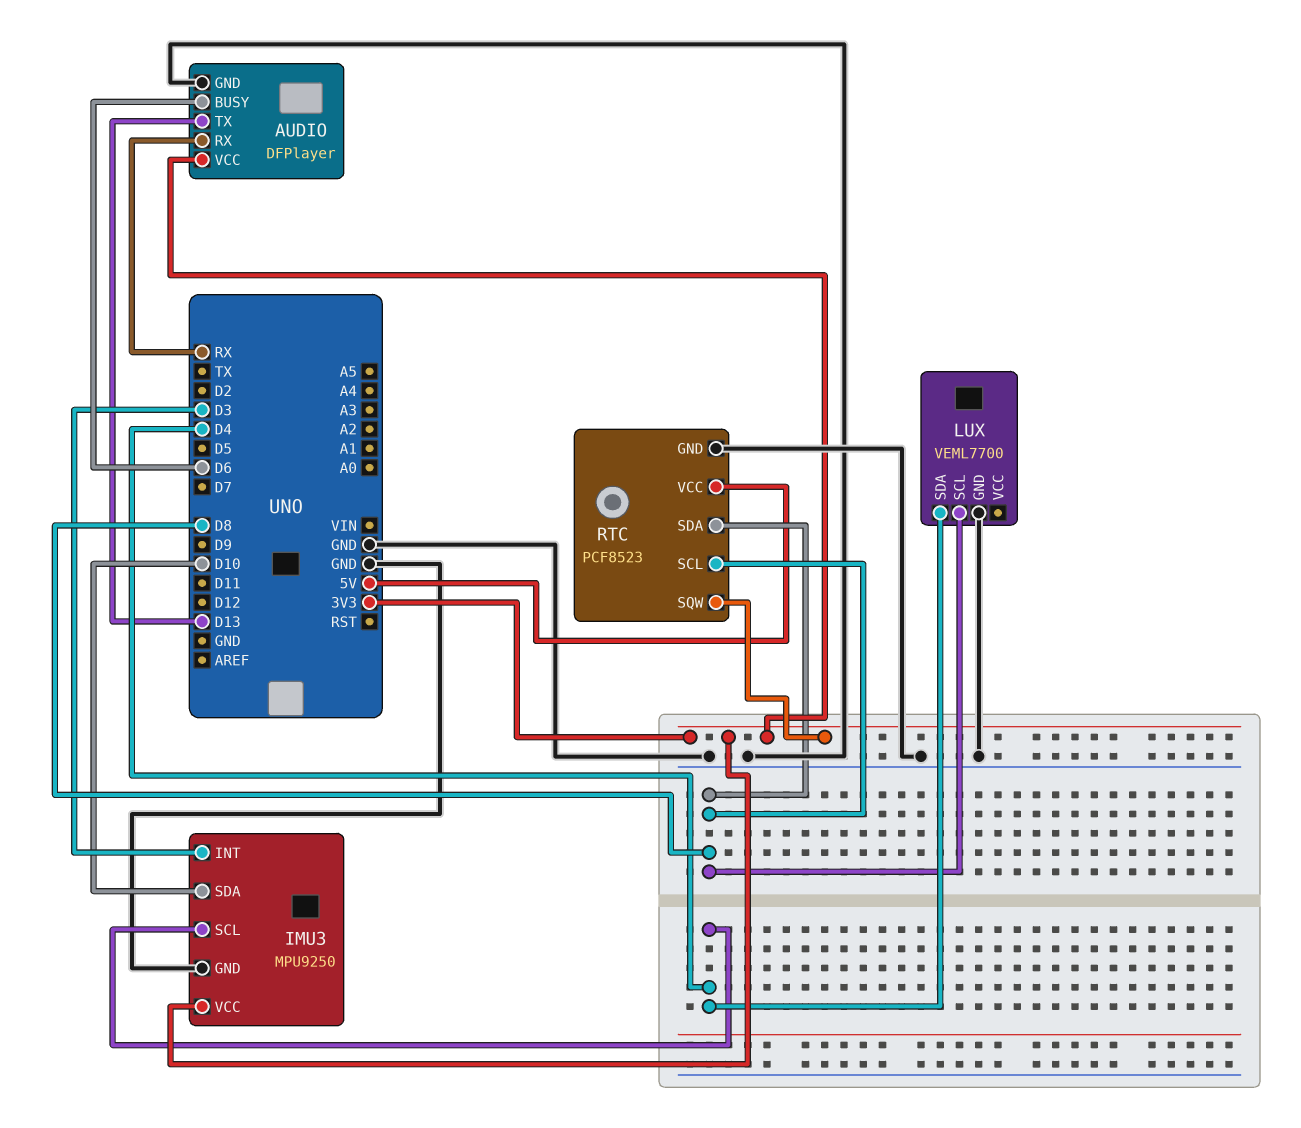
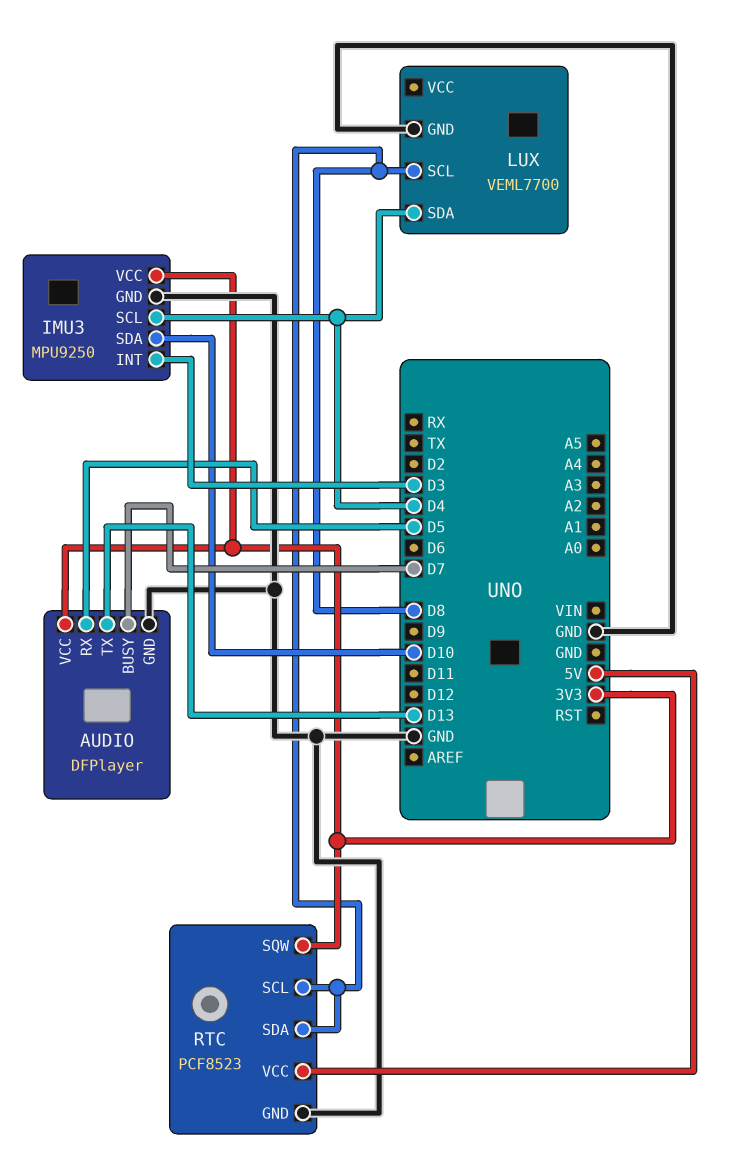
AUDIO pin BUSY: D6 -> D7
AUDIO pin RX: RX -> D5

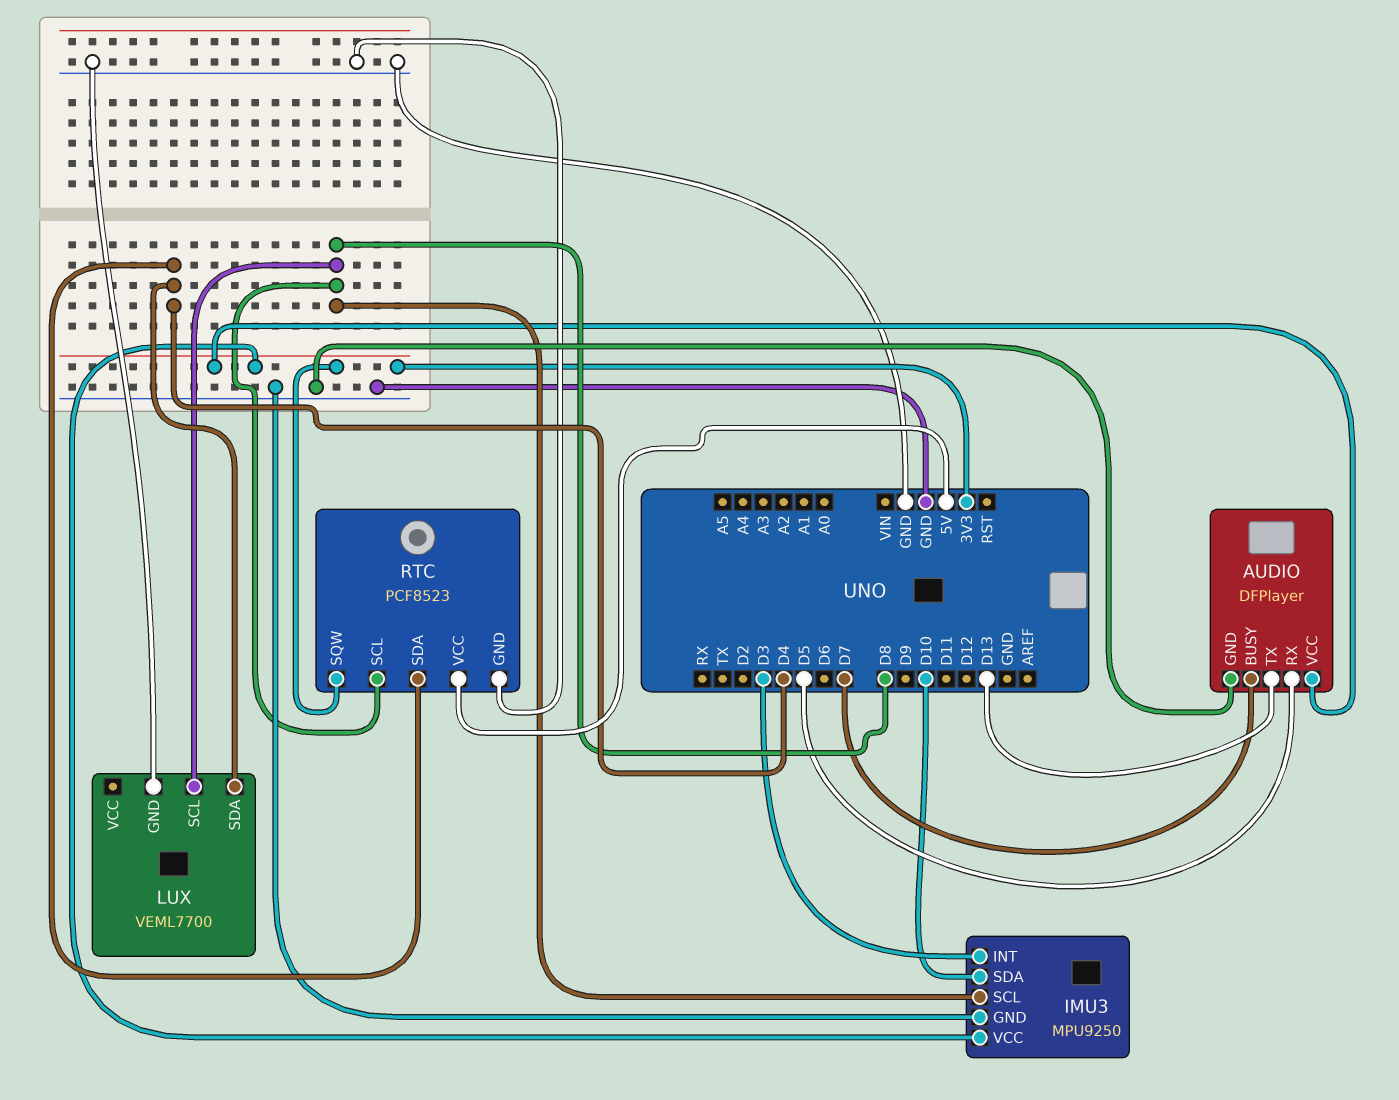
IMU3 pin SCL: D4 -> D8
RTC pin SDA: D8 -> D4

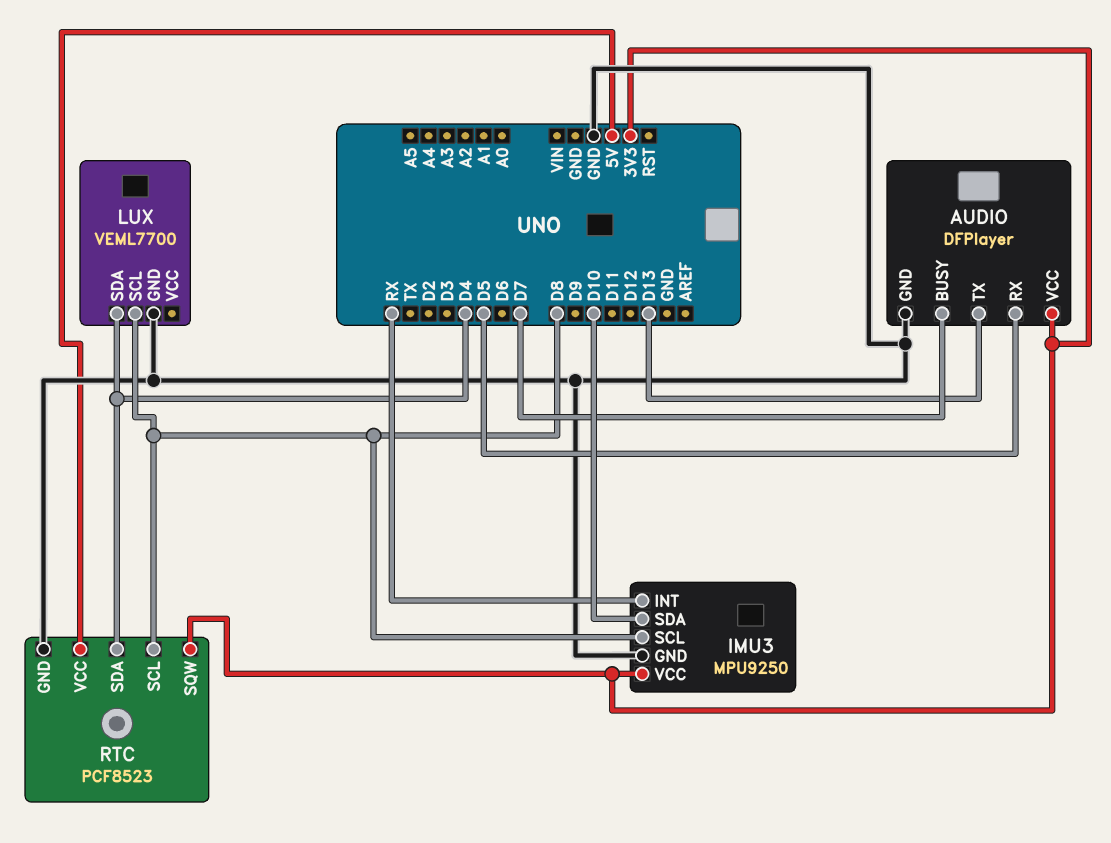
IMU3 pin INT: D3 -> RX

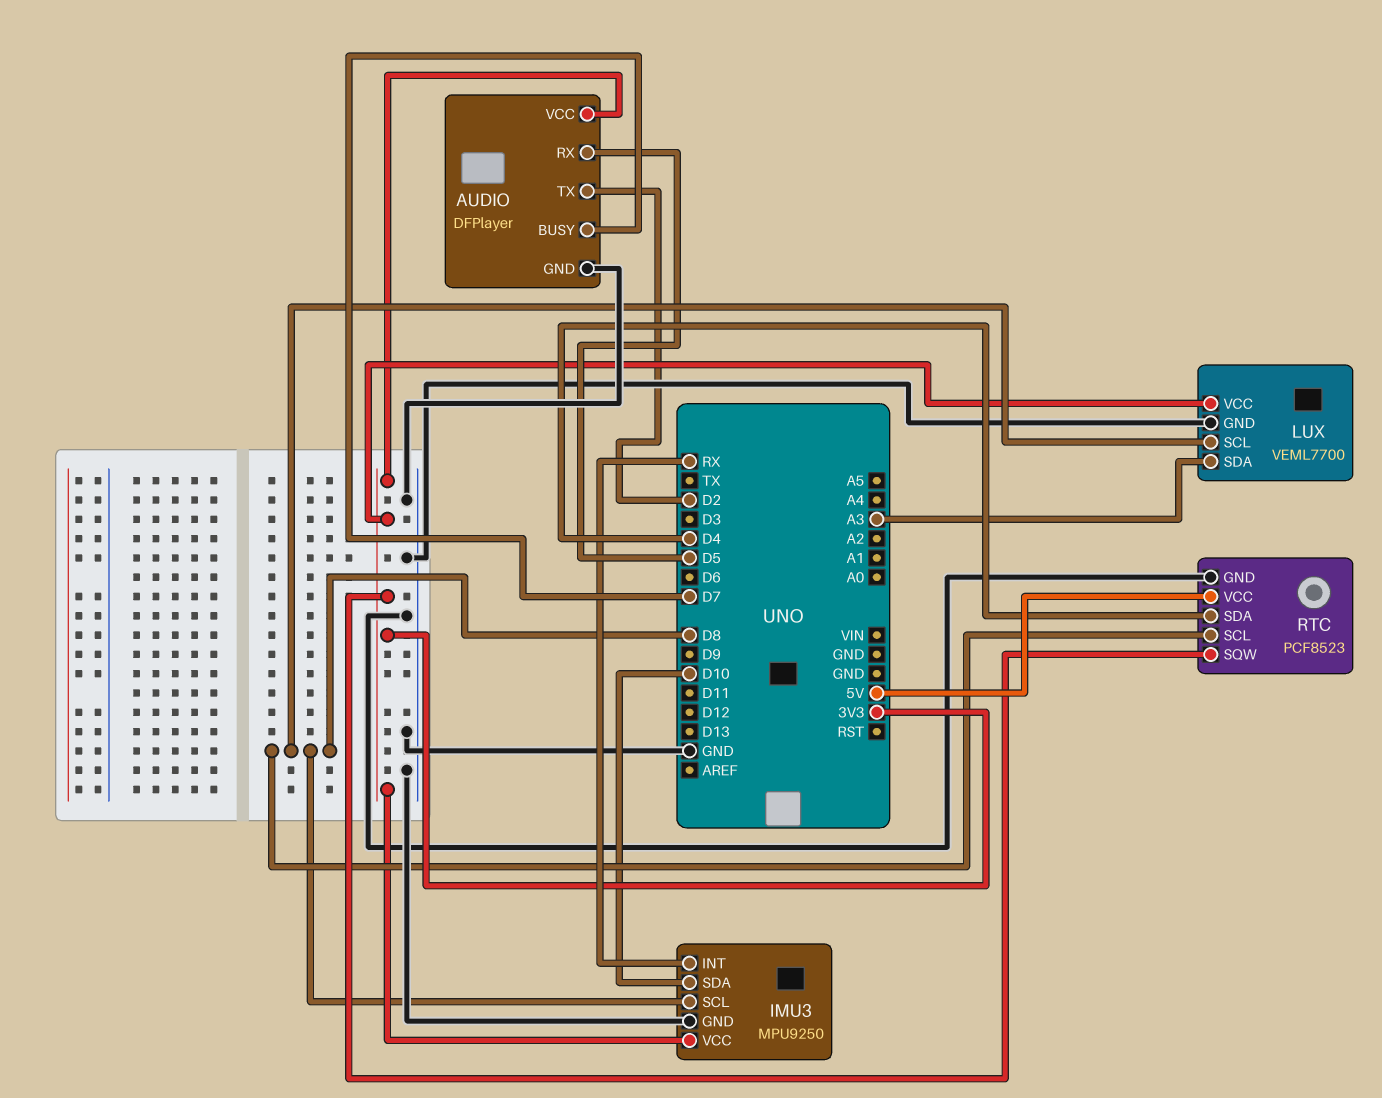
AUDIO pin TX: D13 -> D2
LUX pin SDA: D4 -> A3
LUX pin VCC: none -> 3V3

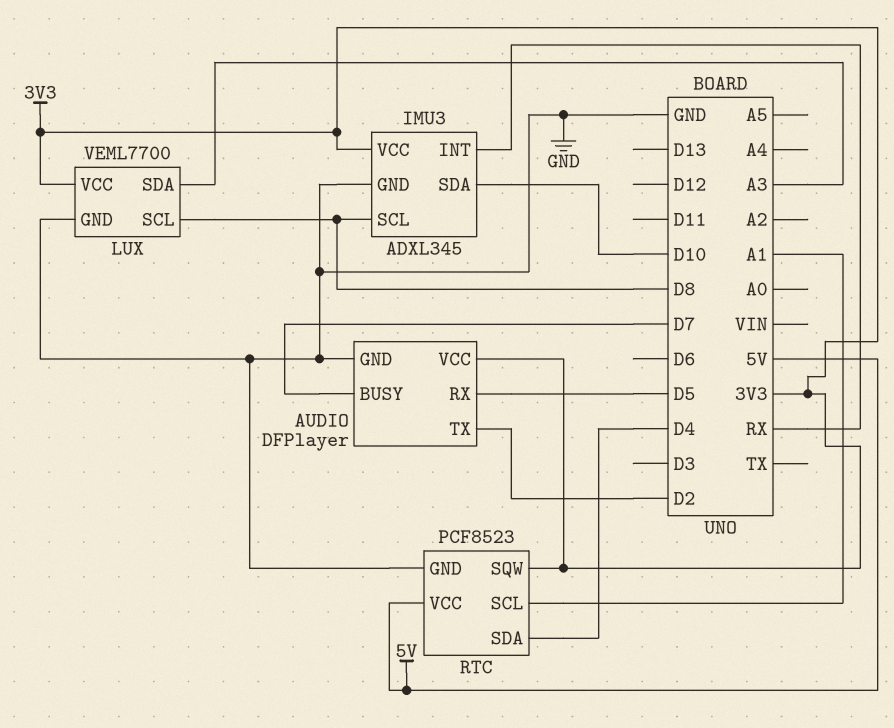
IMU3: MPU9250 -> ADXL345
RTC pin SCL: D8 -> A1

